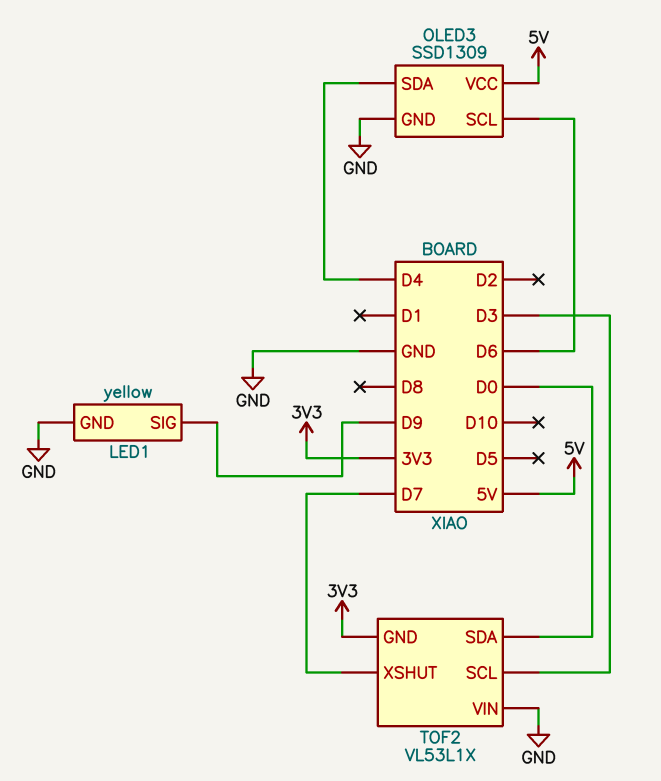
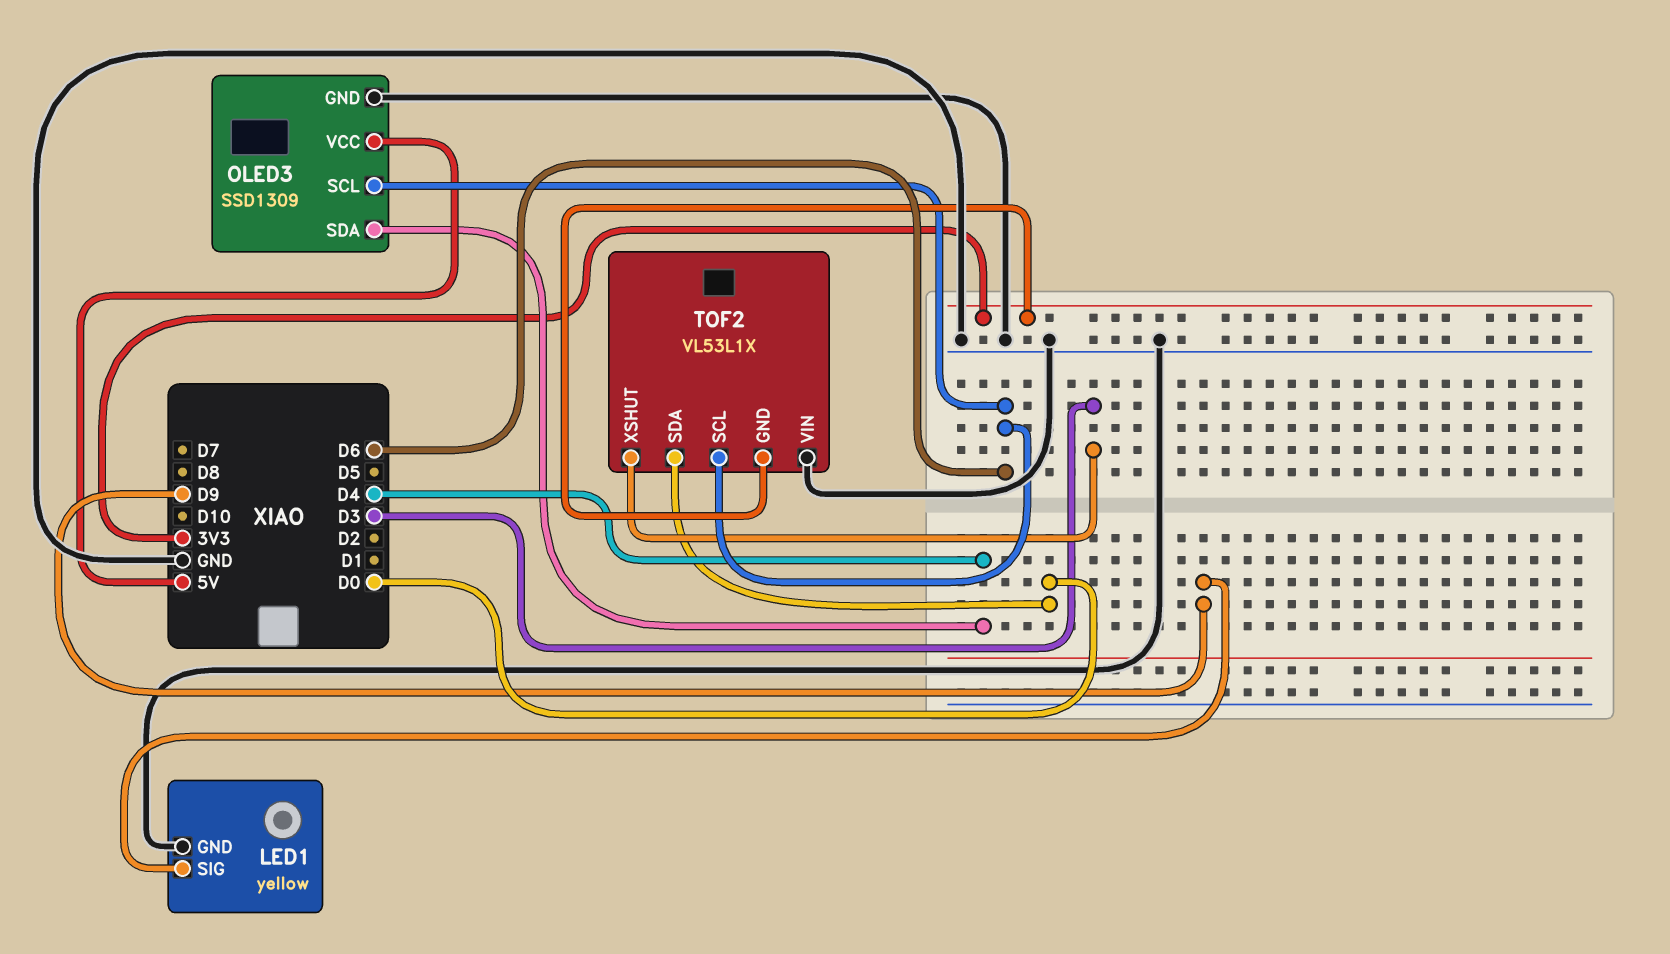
TOF2 pin SCL: D3 -> D6
TOF2 pin XSHUT: D7 -> D3

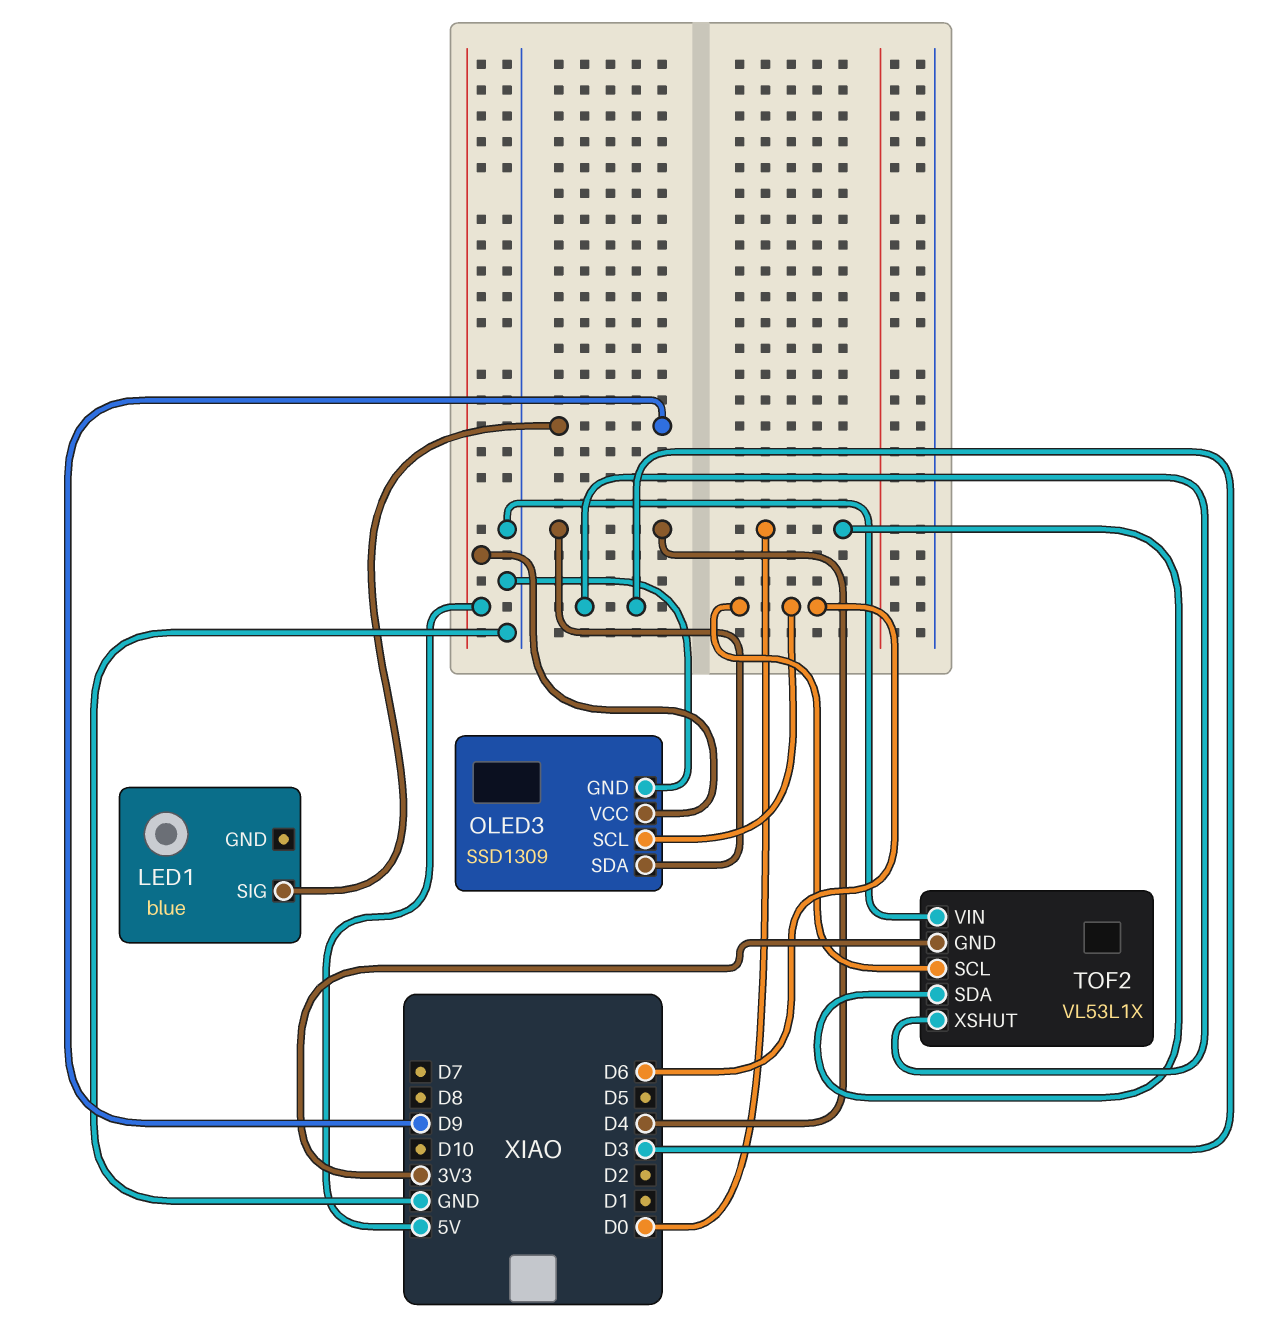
LED1: yellow -> blue
LED1 pin GND: GND -> none

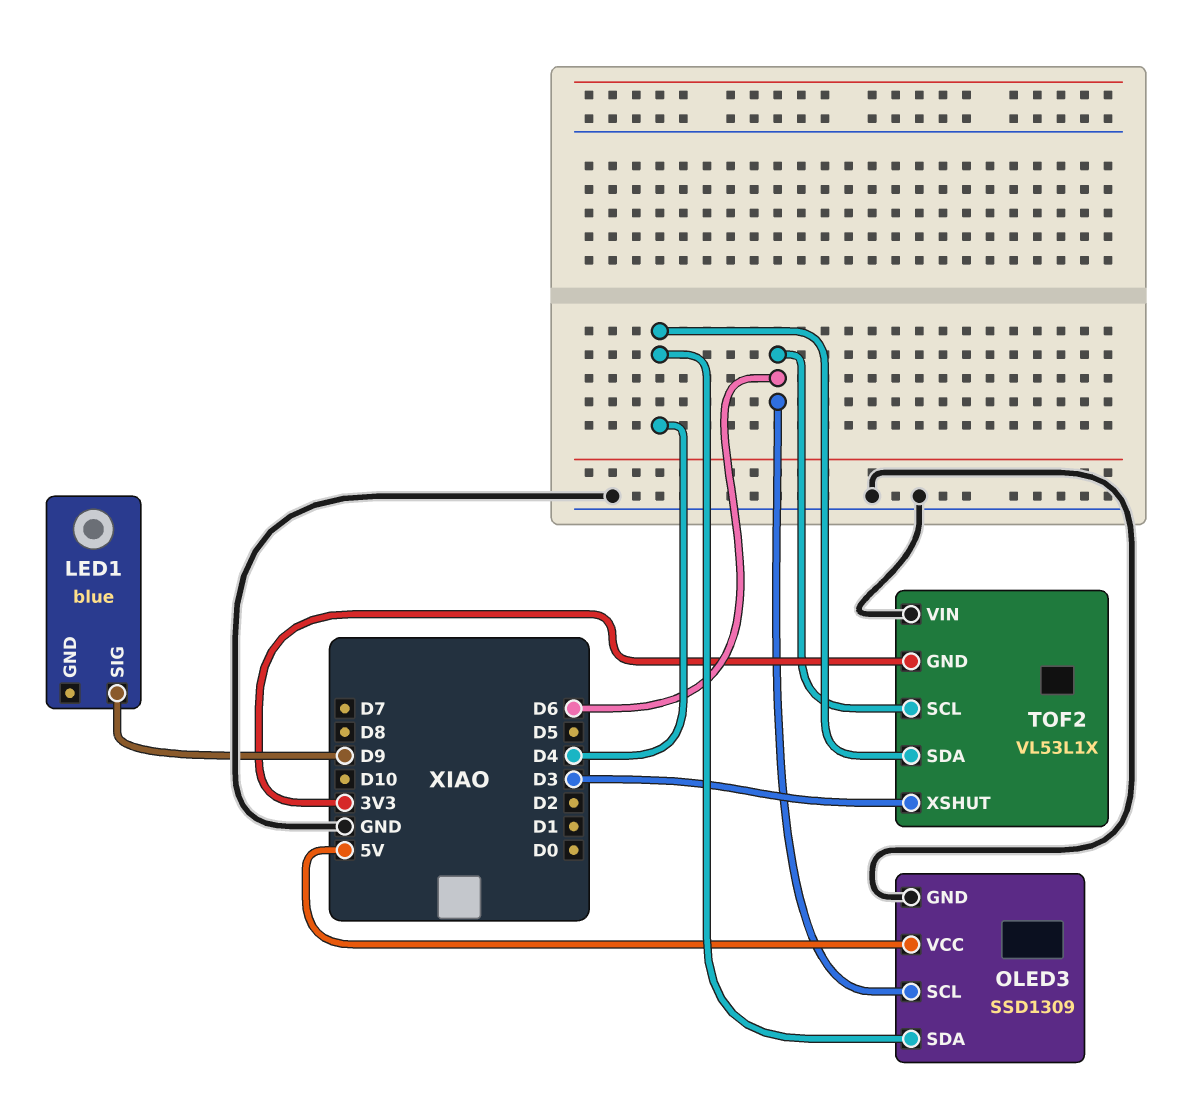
TOF2 pin SDA: D0 -> D4

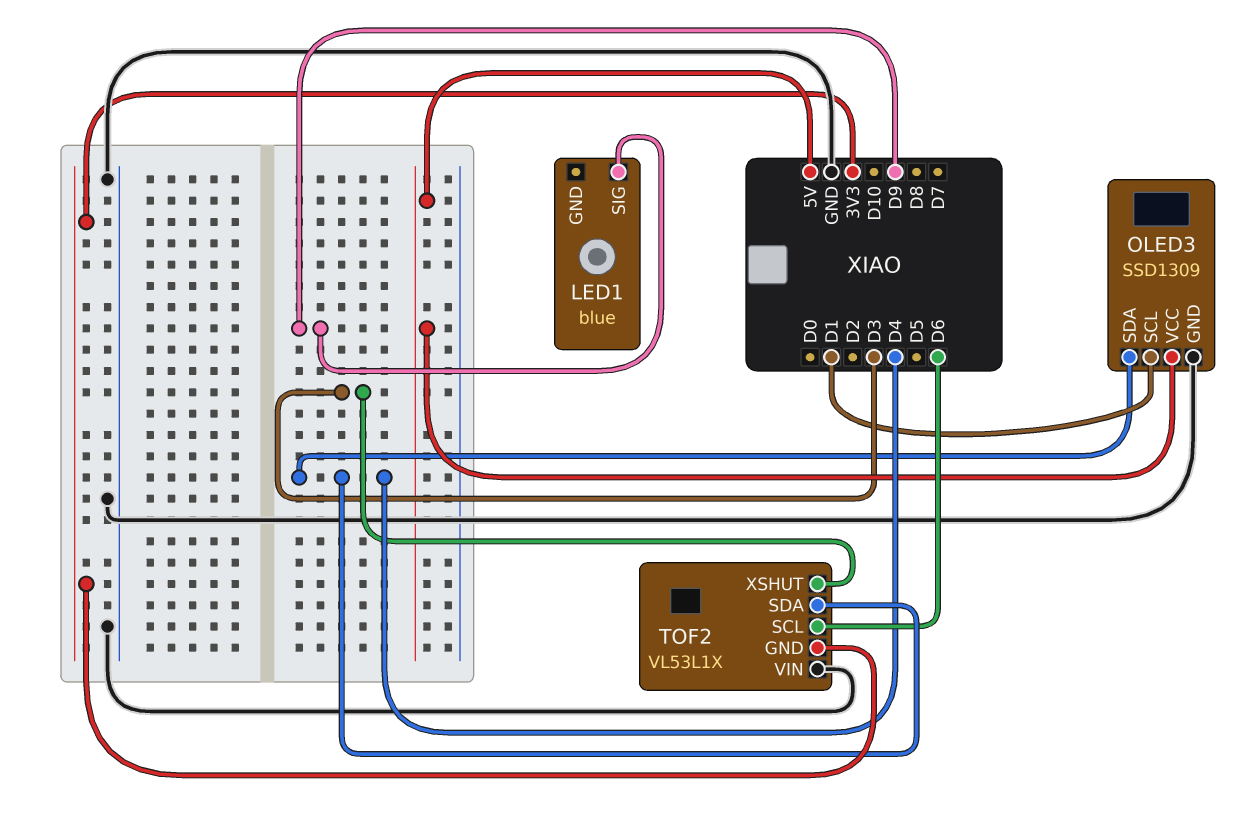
OLED3 pin SCL: D6 -> D1

